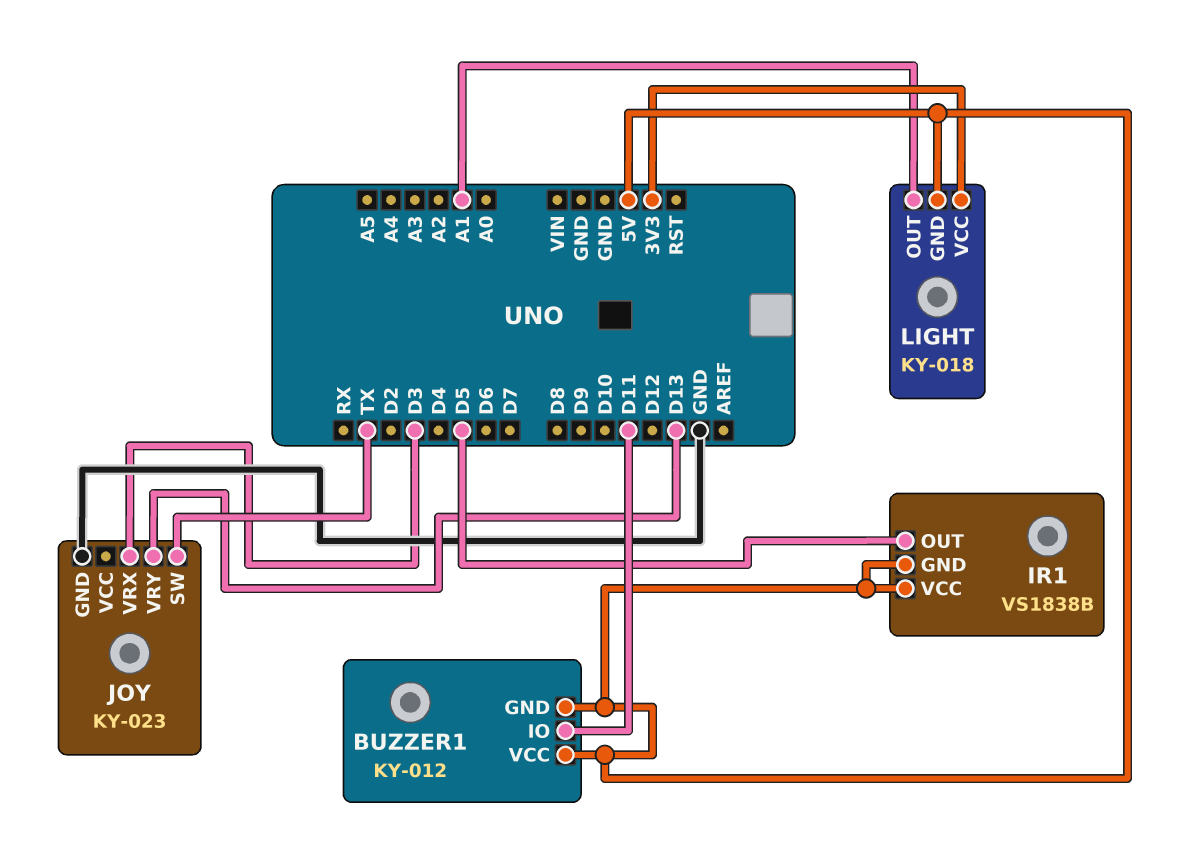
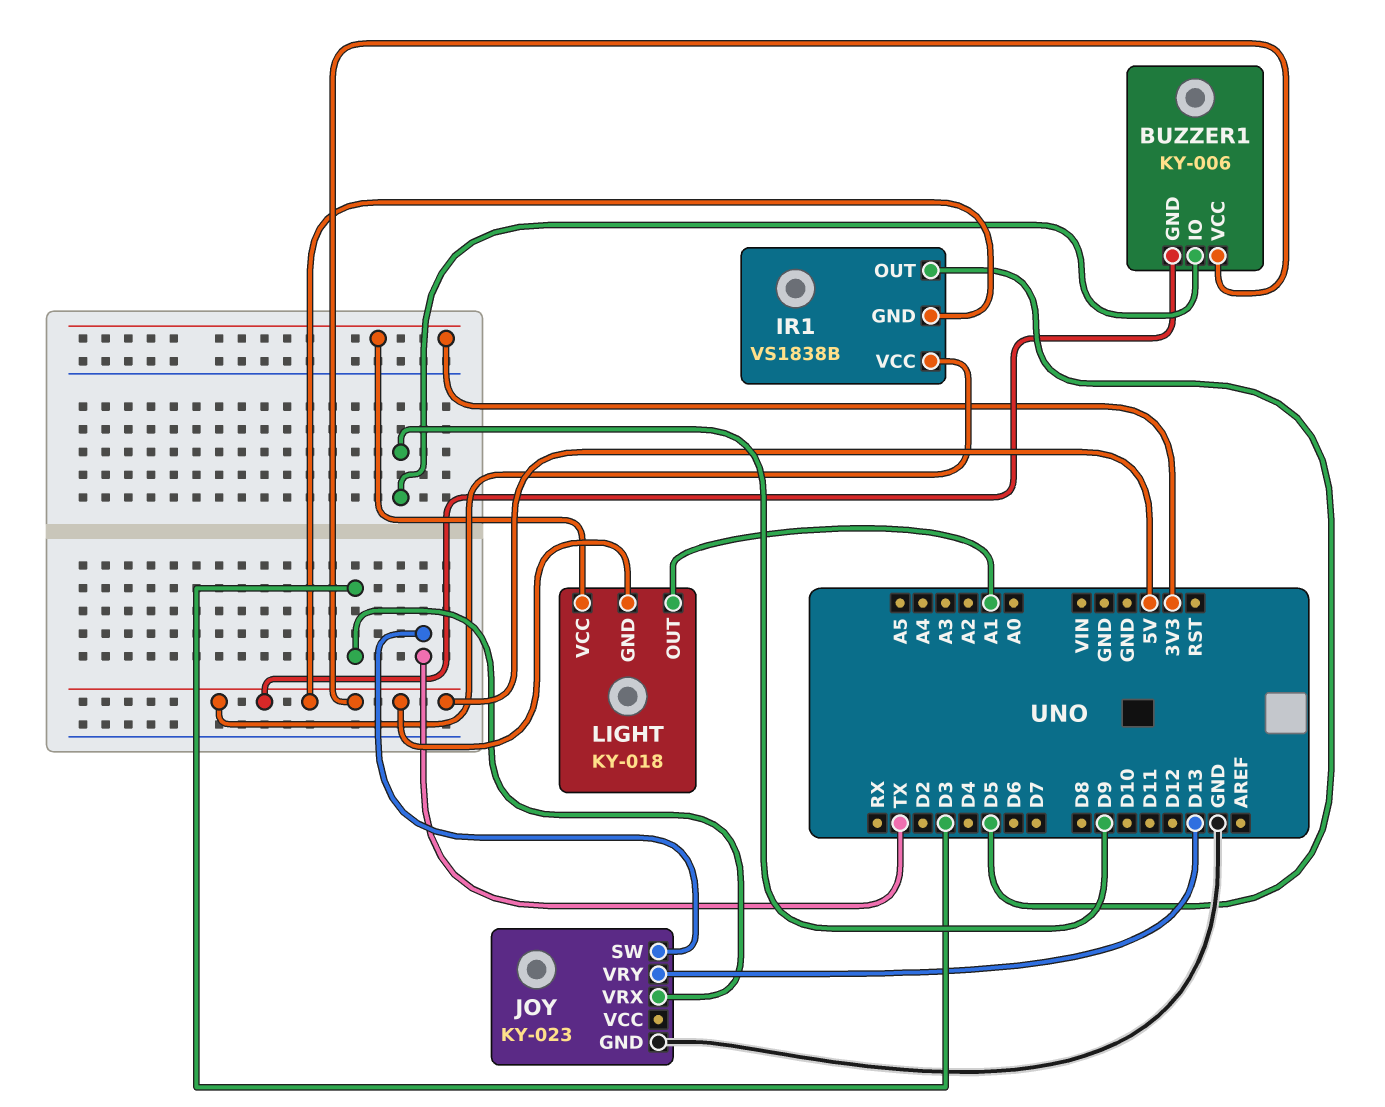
BUZZER1: KY-012 -> KY-006
BUZZER1 pin IO: D11 -> D9

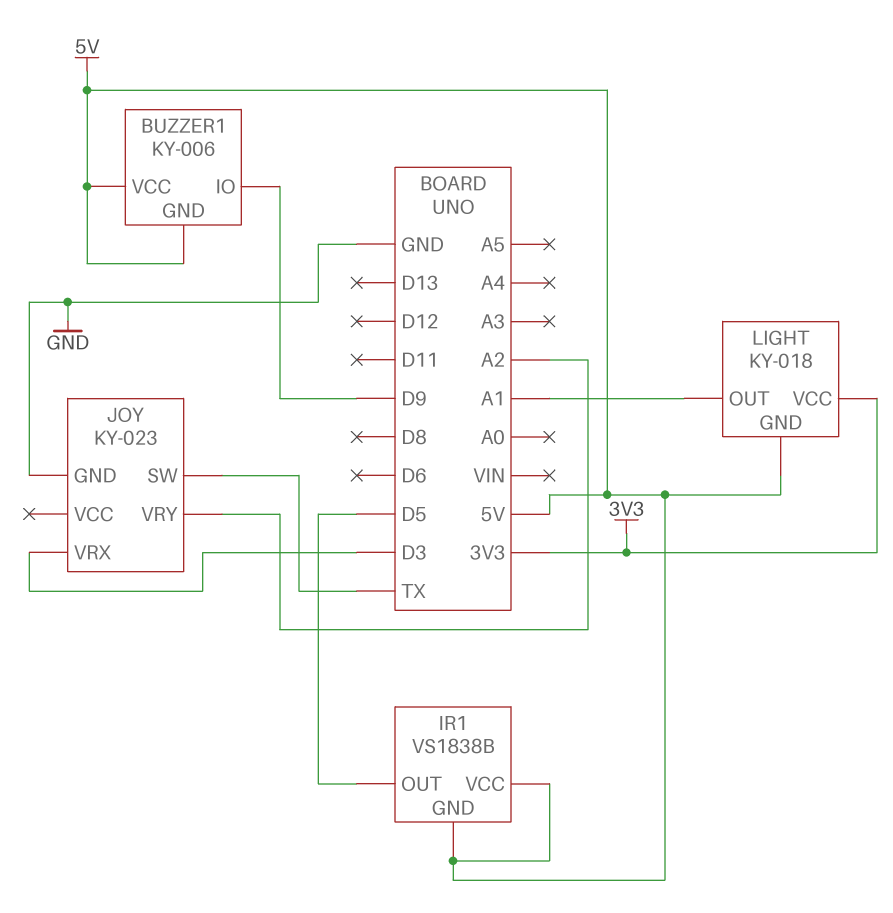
JOY pin VRY: D13 -> A2

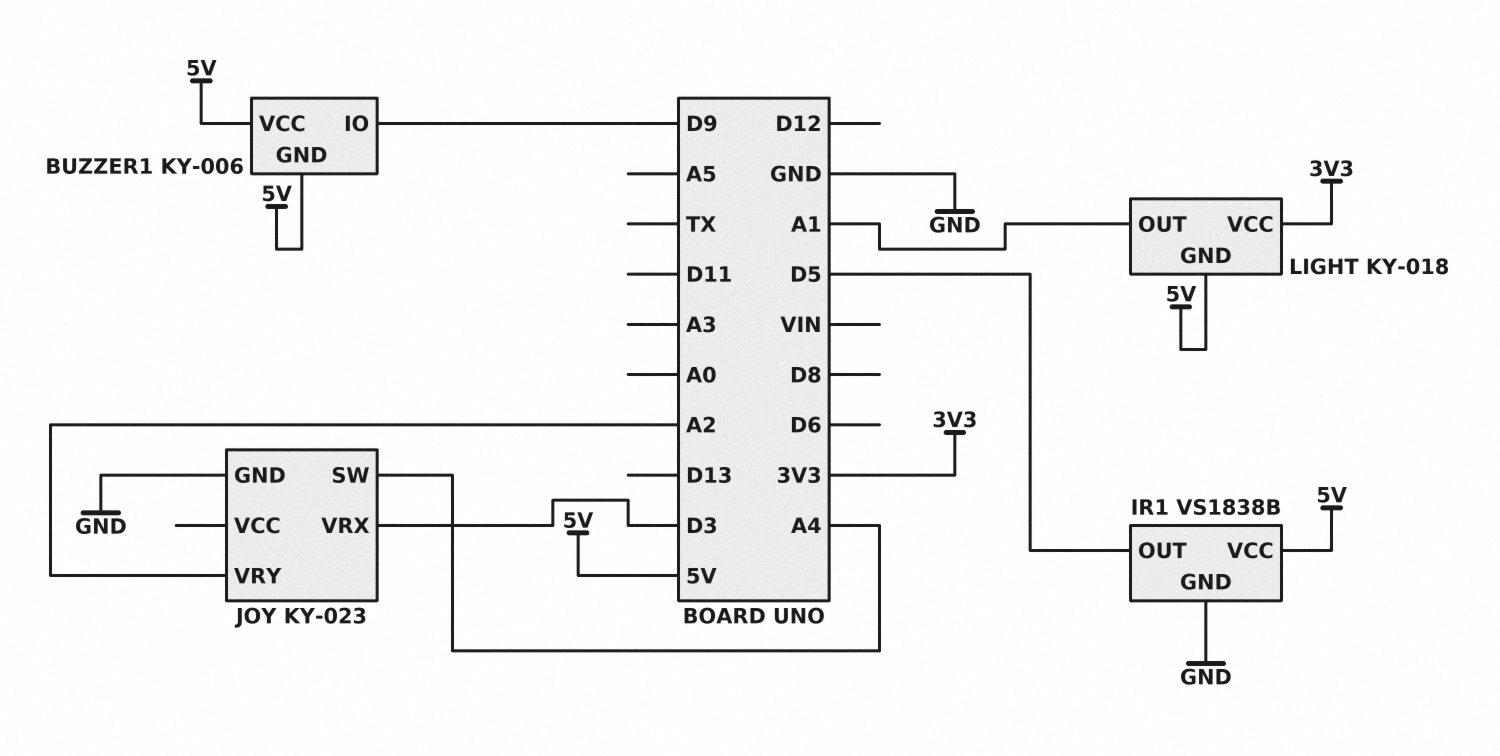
IR1 pin GND: 5V -> GND
JOY pin SW: TX -> A4

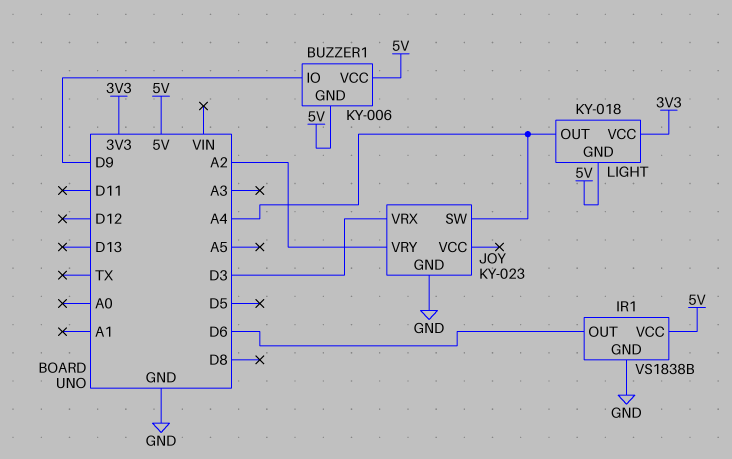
IR1 pin OUT: D5 -> D6
LIGHT pin OUT: A1 -> A4

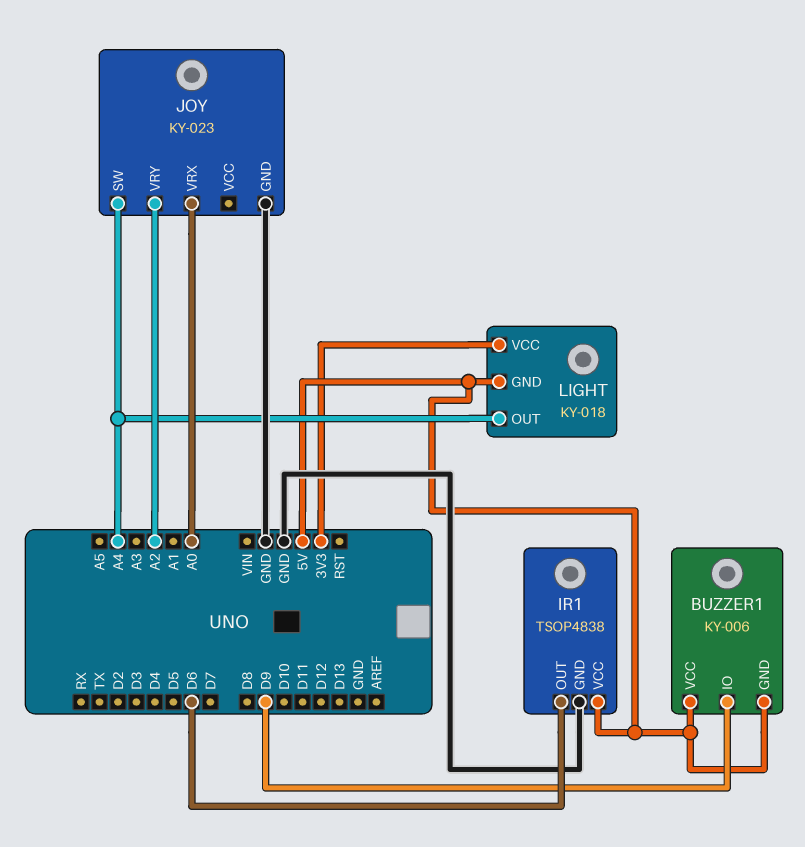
IR1: VS1838B -> TSOP4838
JOY pin VRX: D3 -> A0

